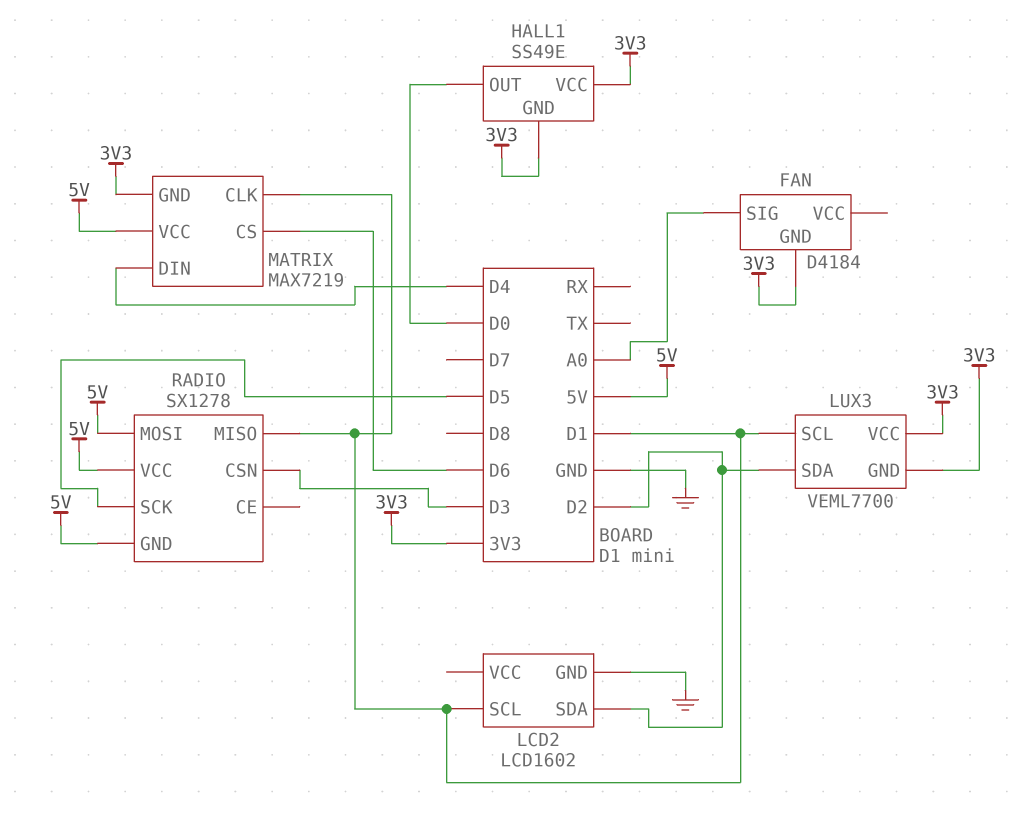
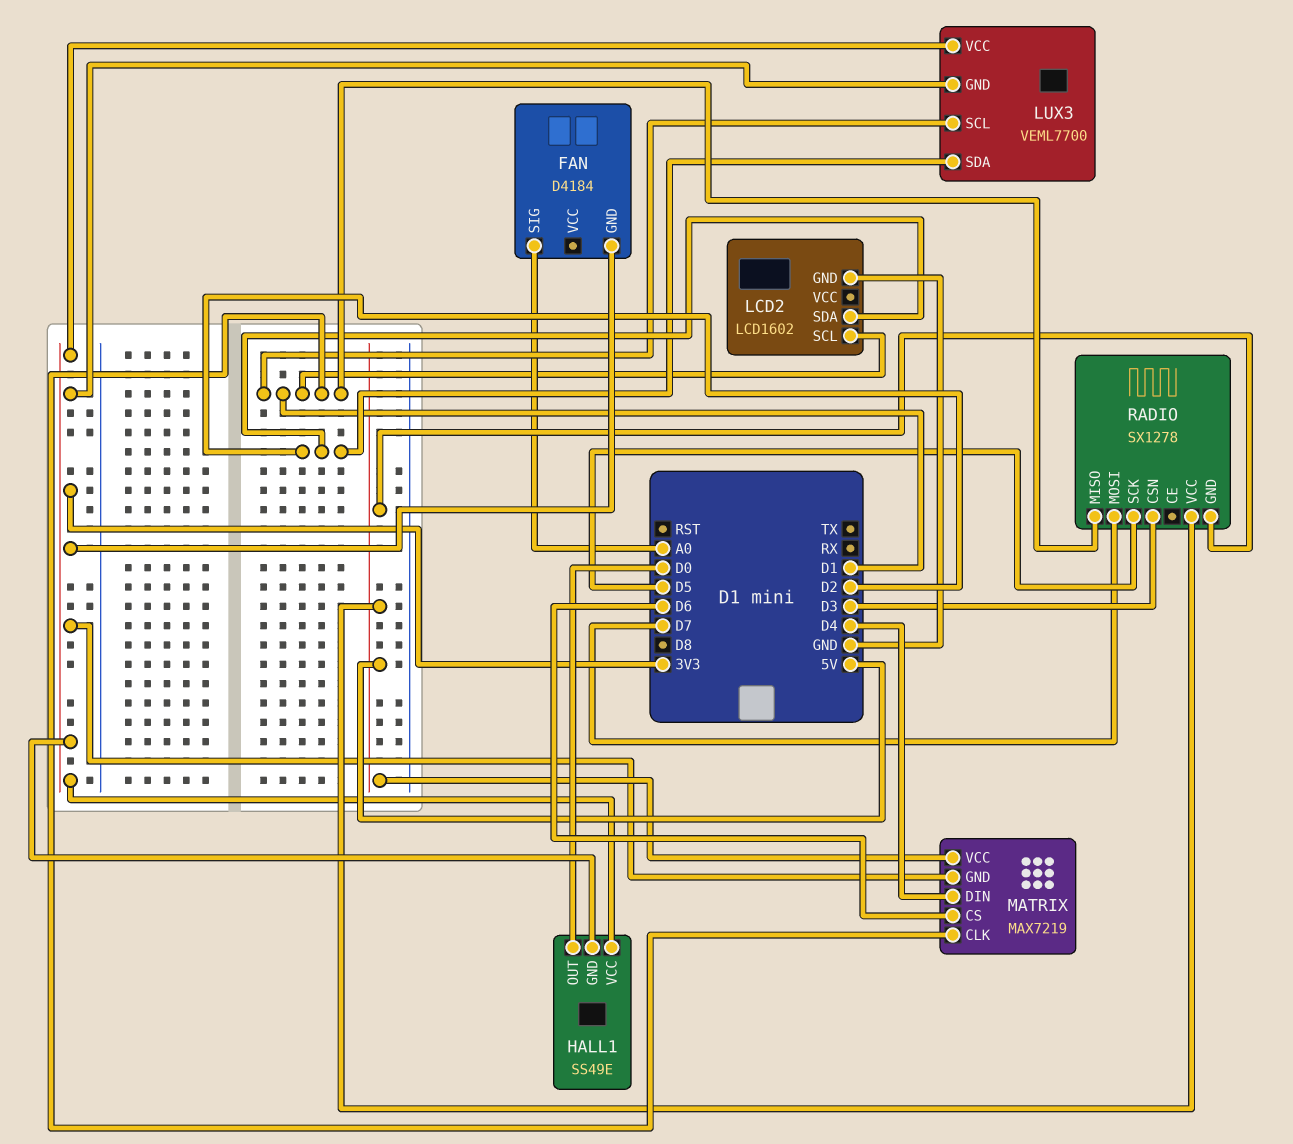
RADIO pin MOSI: 5V -> D7

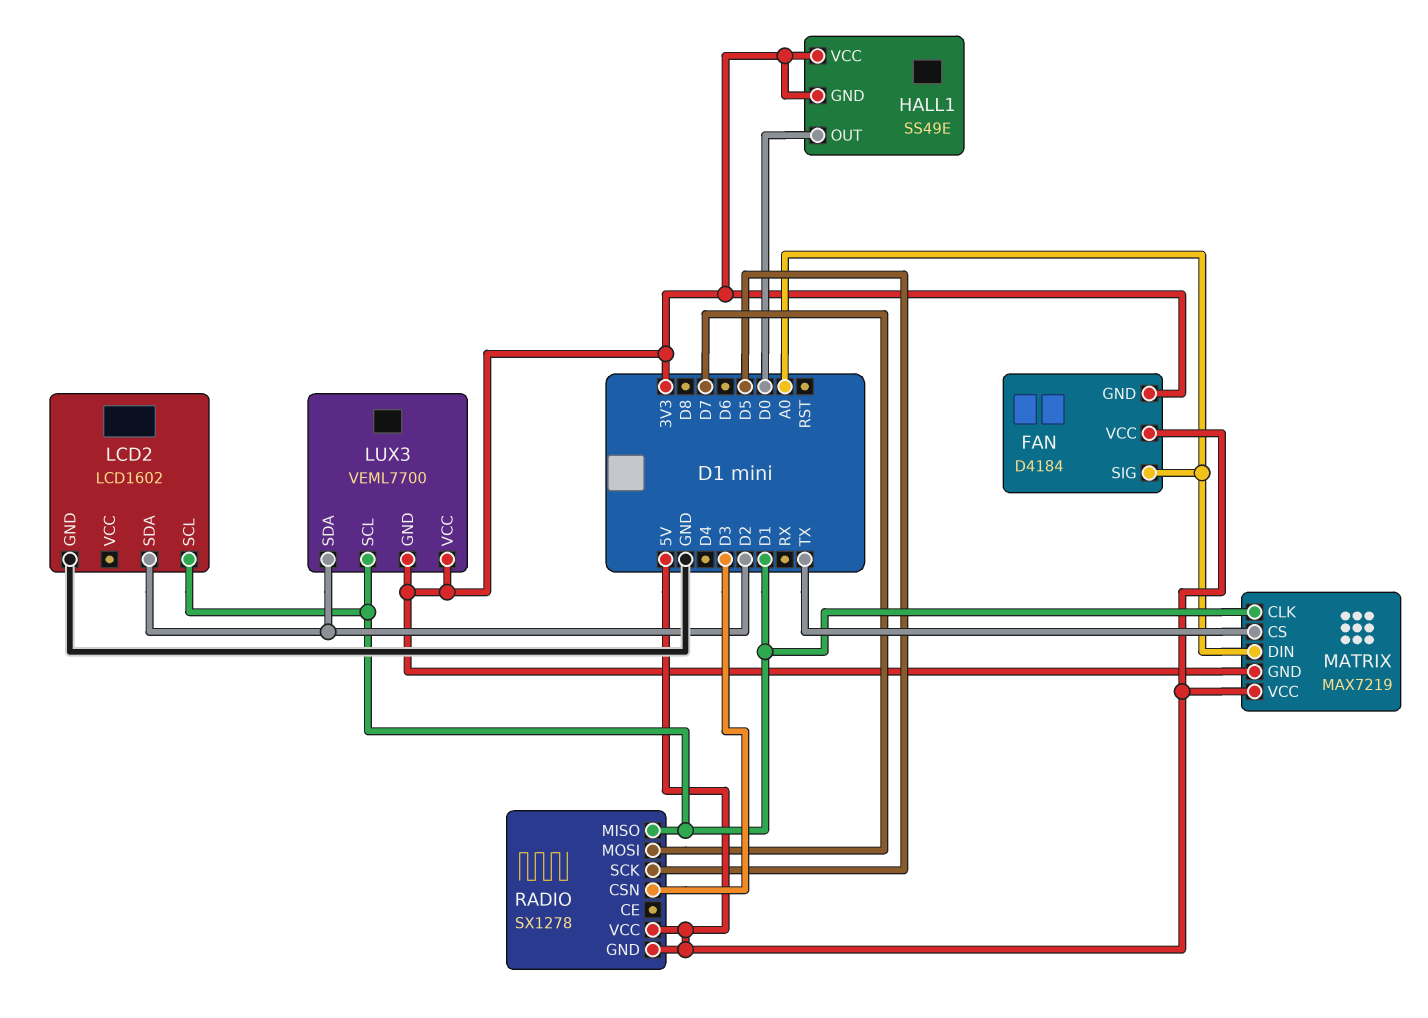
FAN pin VCC: none -> 5V
MATRIX pin CS: D6 -> TX
MATRIX pin DIN: D4 -> A0

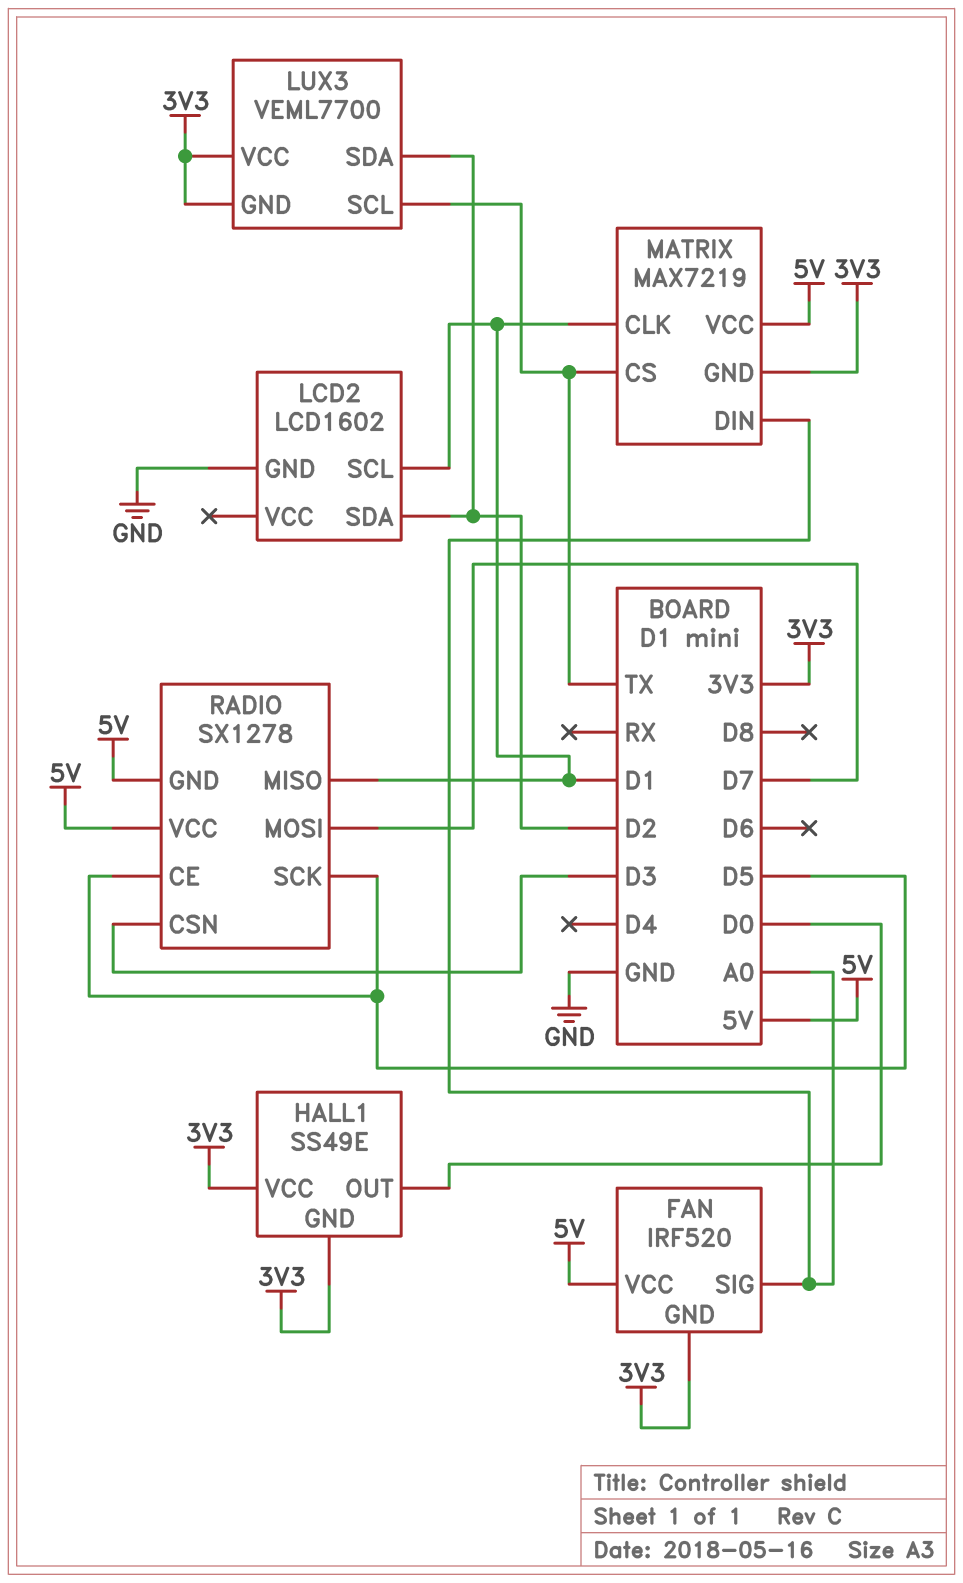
FAN: D4184 -> IRF520
LUX3 pin SCL: D1 -> TX
RADIO pin CE: none -> D5

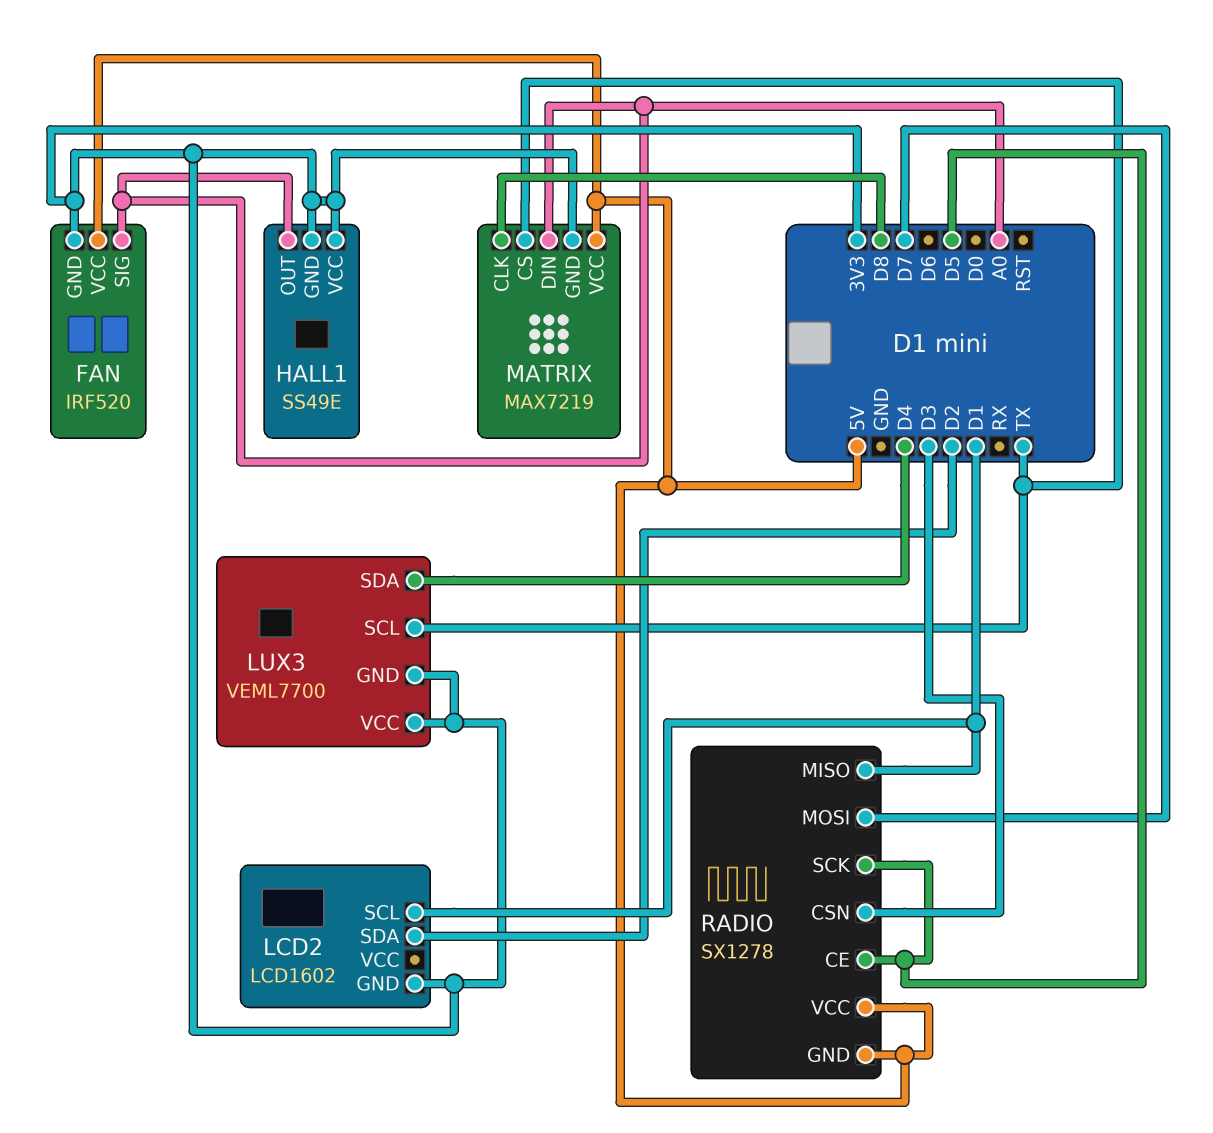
HALL1 pin OUT: D0 -> A0
LCD2 pin GND: GND -> 3V3
LUX3 pin SDA: D2 -> D4
MATRIX pin CLK: D1 -> D8

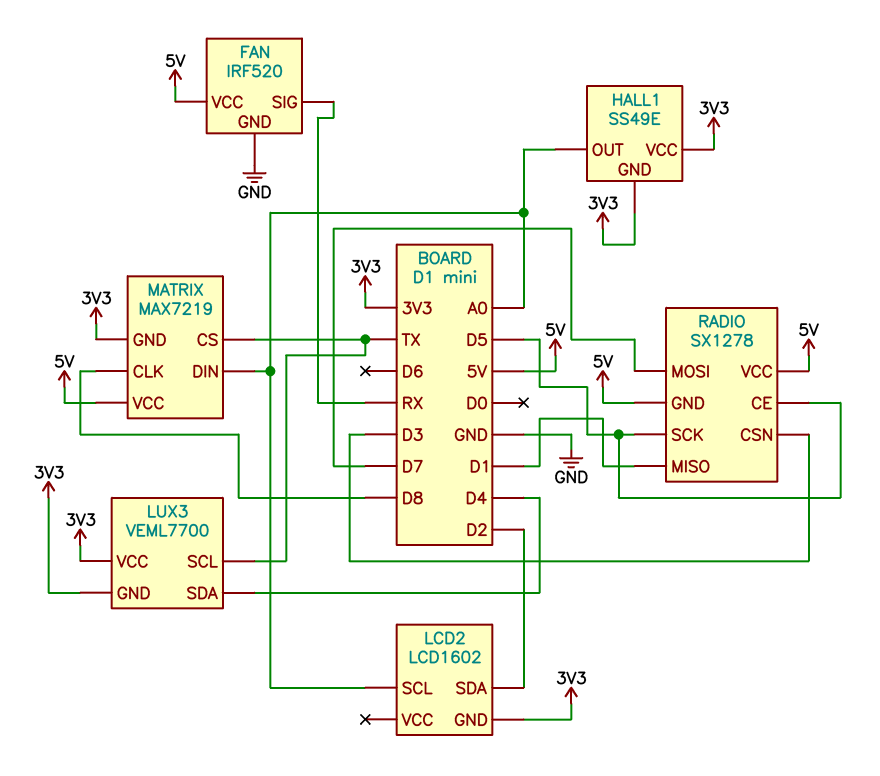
FAN pin GND: 3V3 -> GND
FAN pin SIG: A0 -> RX
LCD2 pin SCL: D1 -> A0

